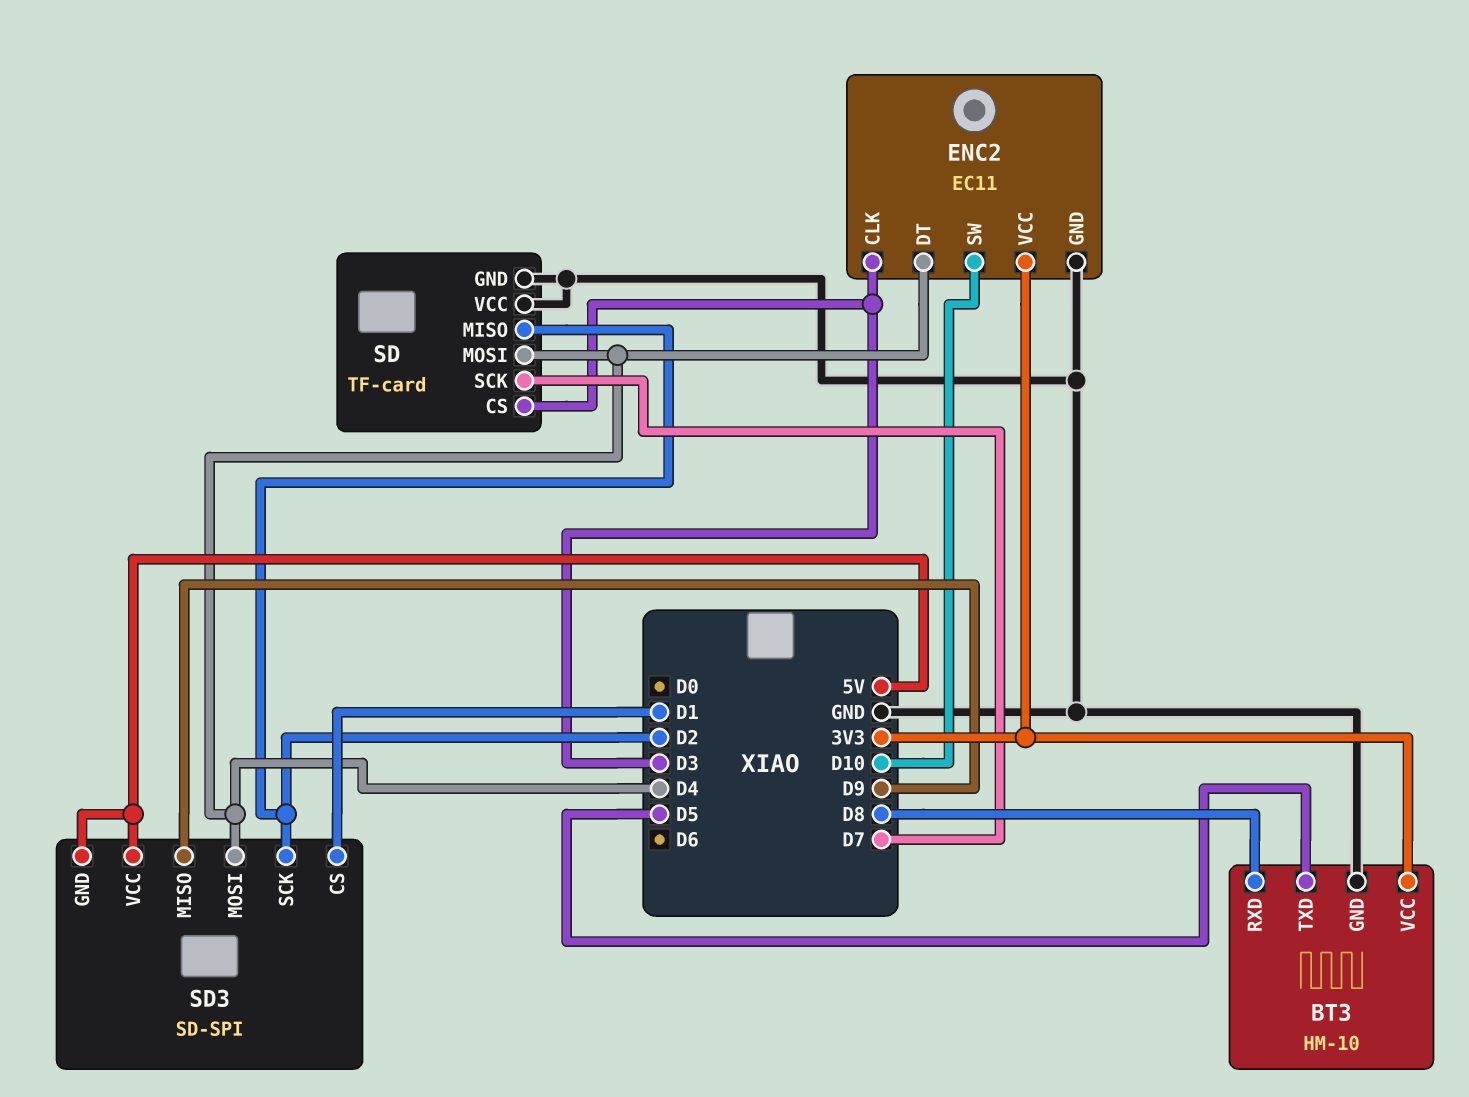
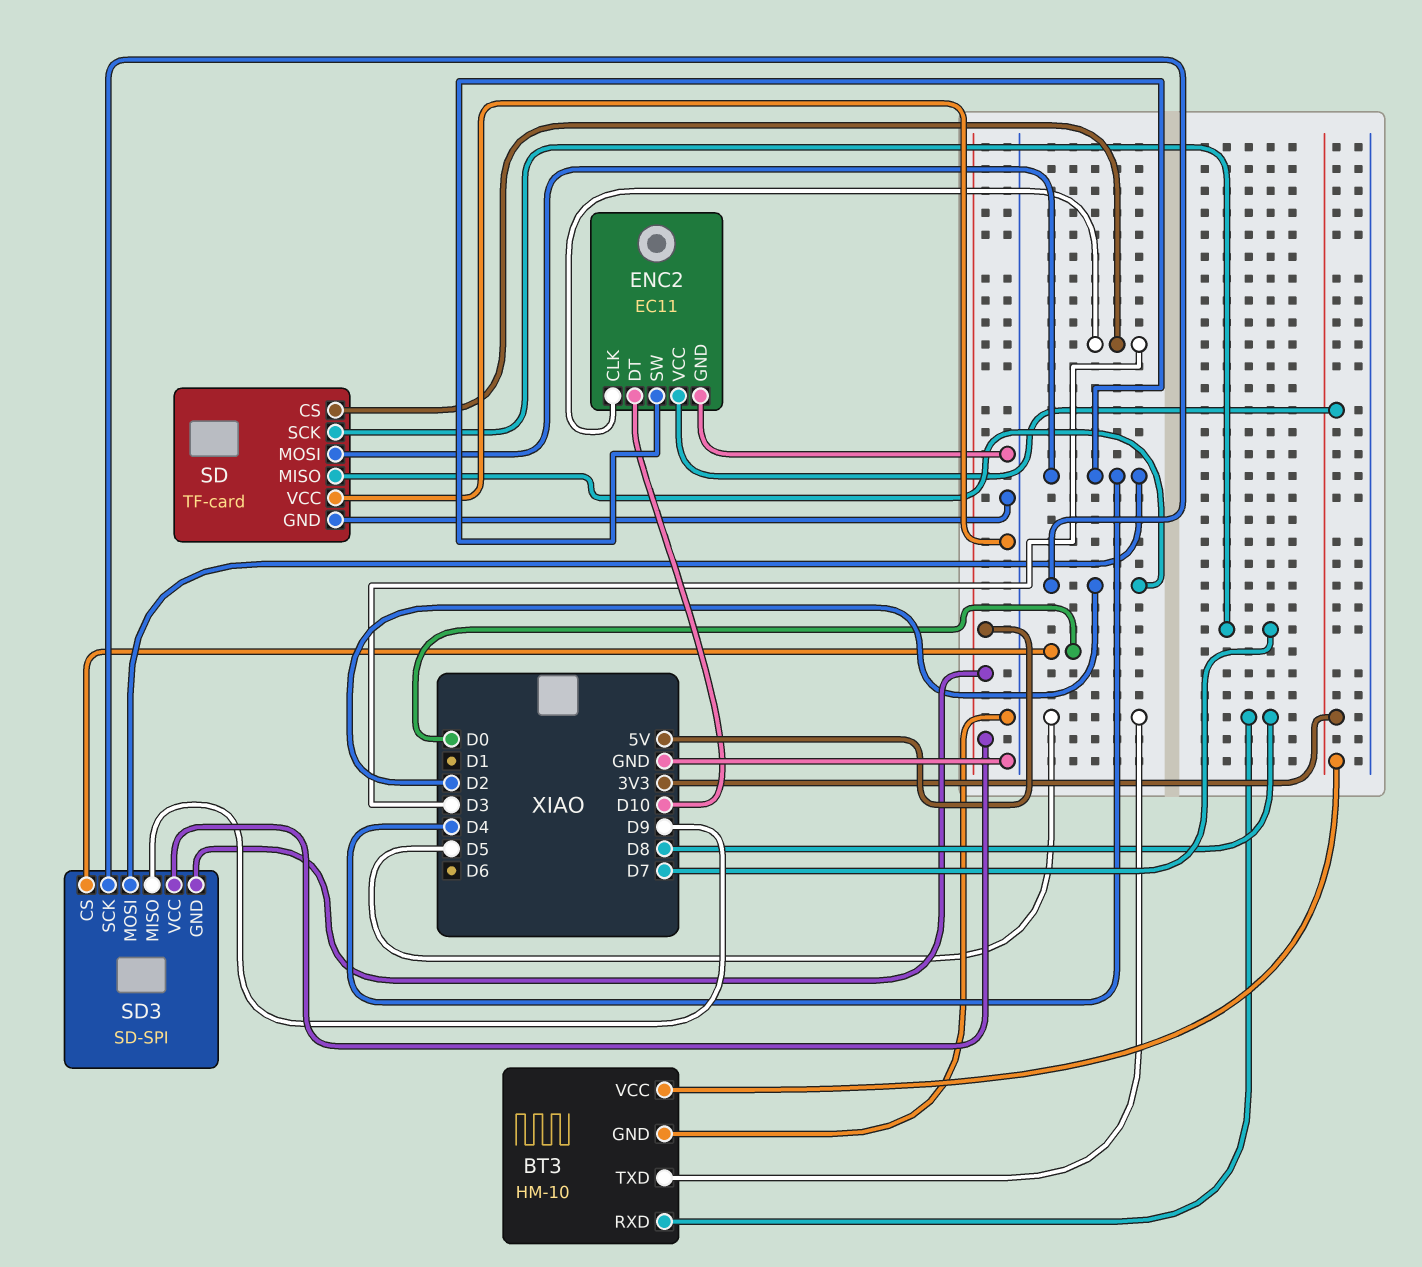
ENC2 pin DT: D4 -> D10
ENC2 pin SW: D10 -> D4
SD3 pin CS: D1 -> D0

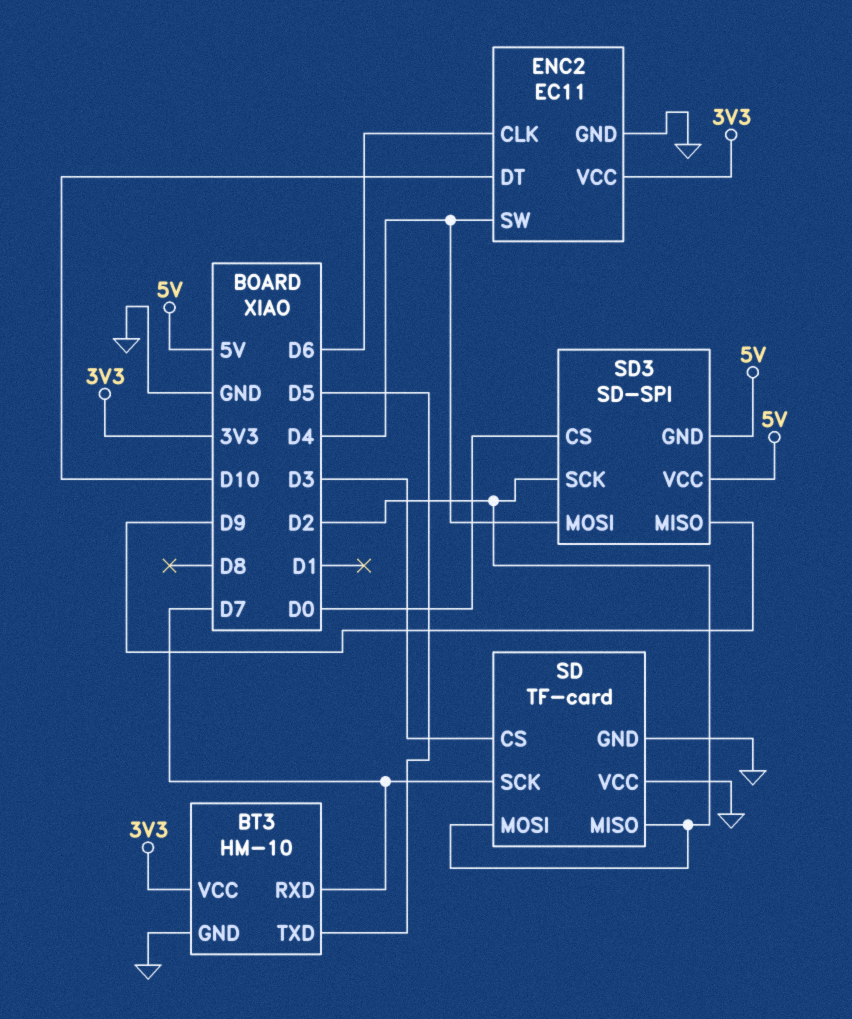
BT3 pin RXD: D8 -> D7
ENC2 pin CLK: D3 -> D6
SD pin MOSI: D4 -> D2

